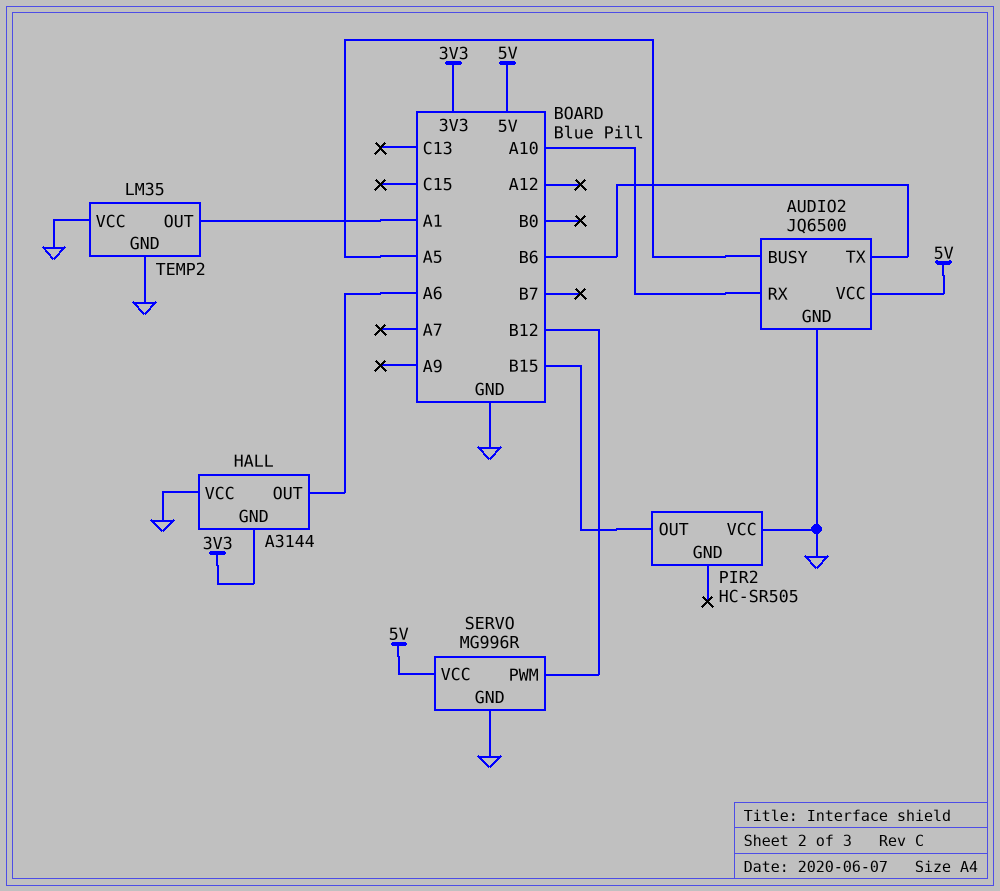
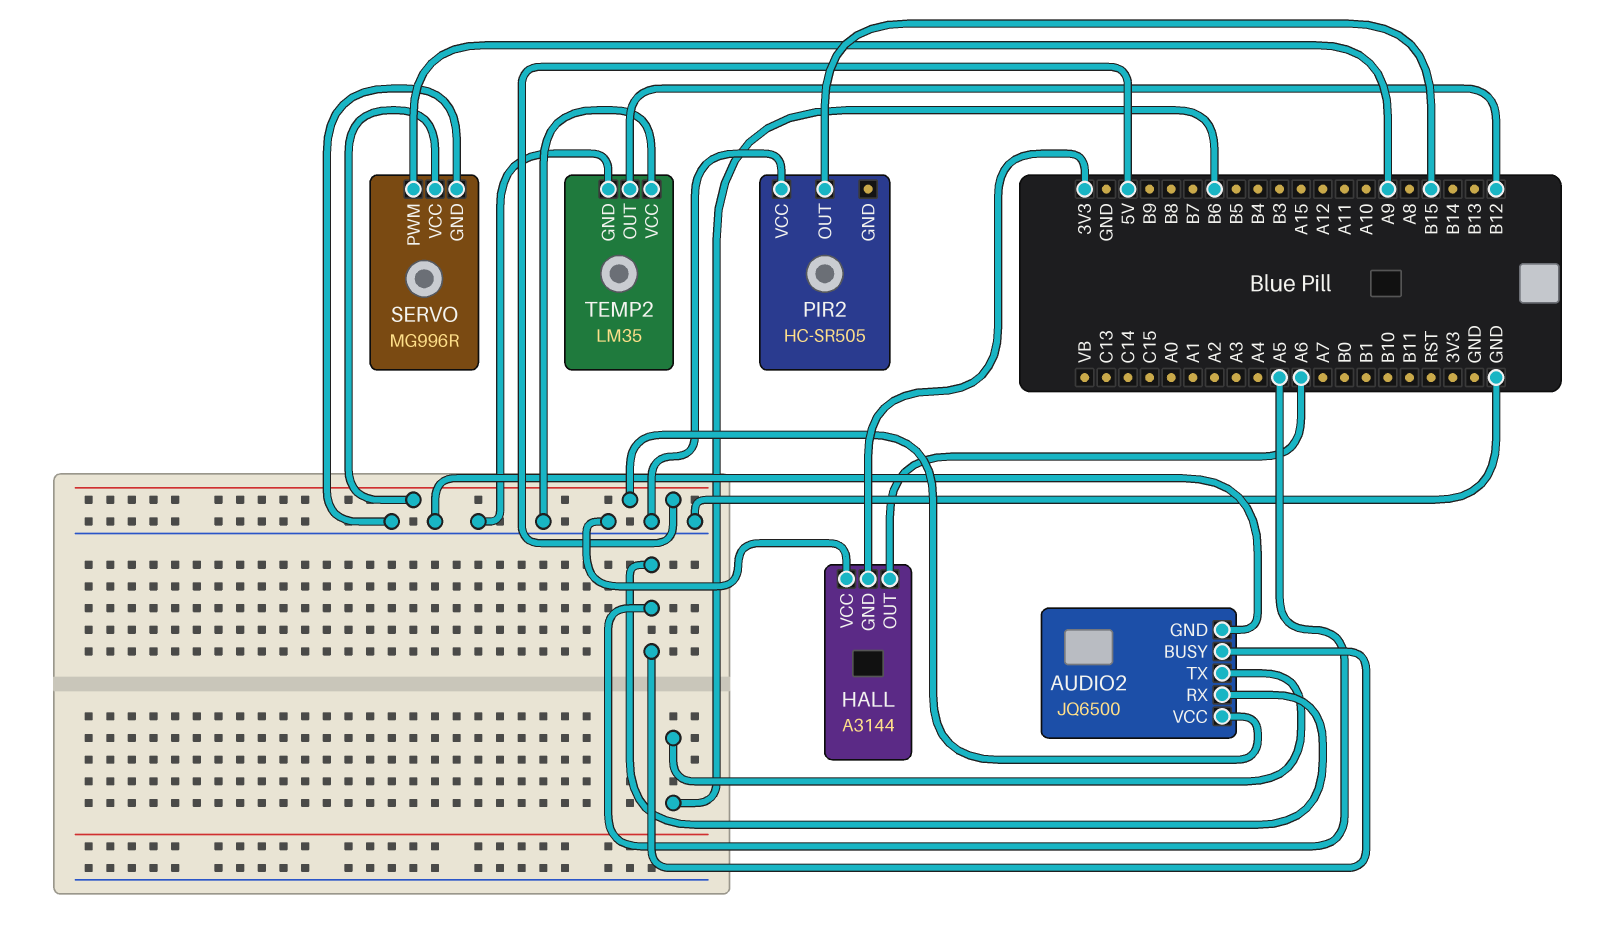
AUDIO2 pin RX: A10 -> A5
SERVO pin PWM: B12 -> A9
TEMP2 pin OUT: A1 -> B12

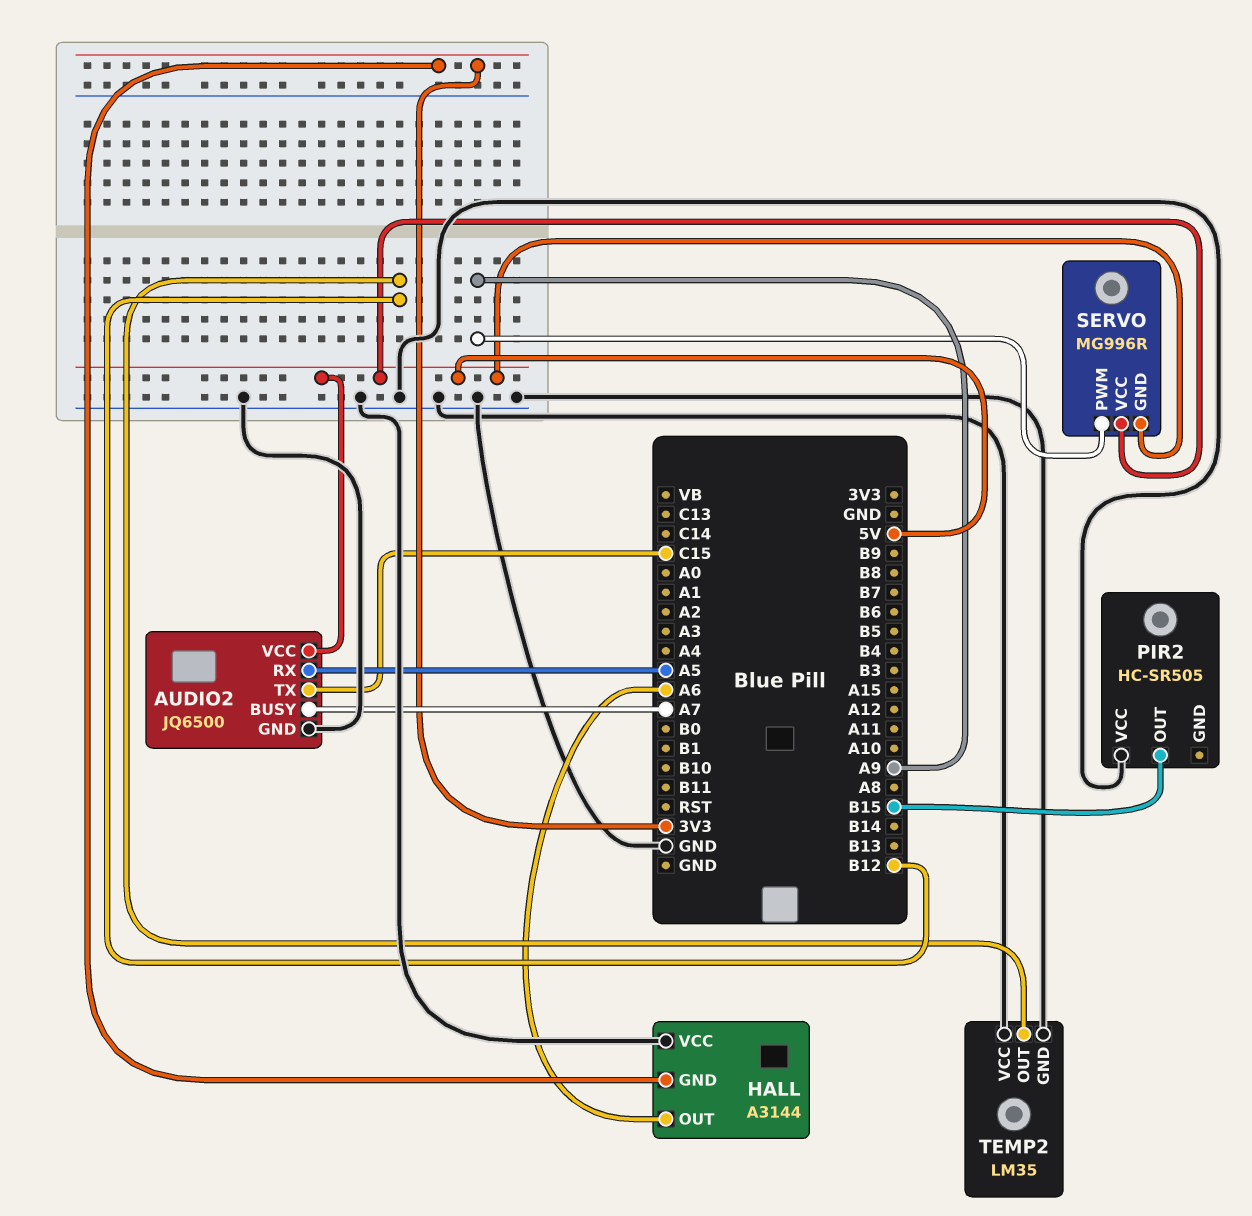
AUDIO2 pin BUSY: A5 -> A7
AUDIO2 pin TX: B6 -> C15
SERVO pin GND: GND -> 5V

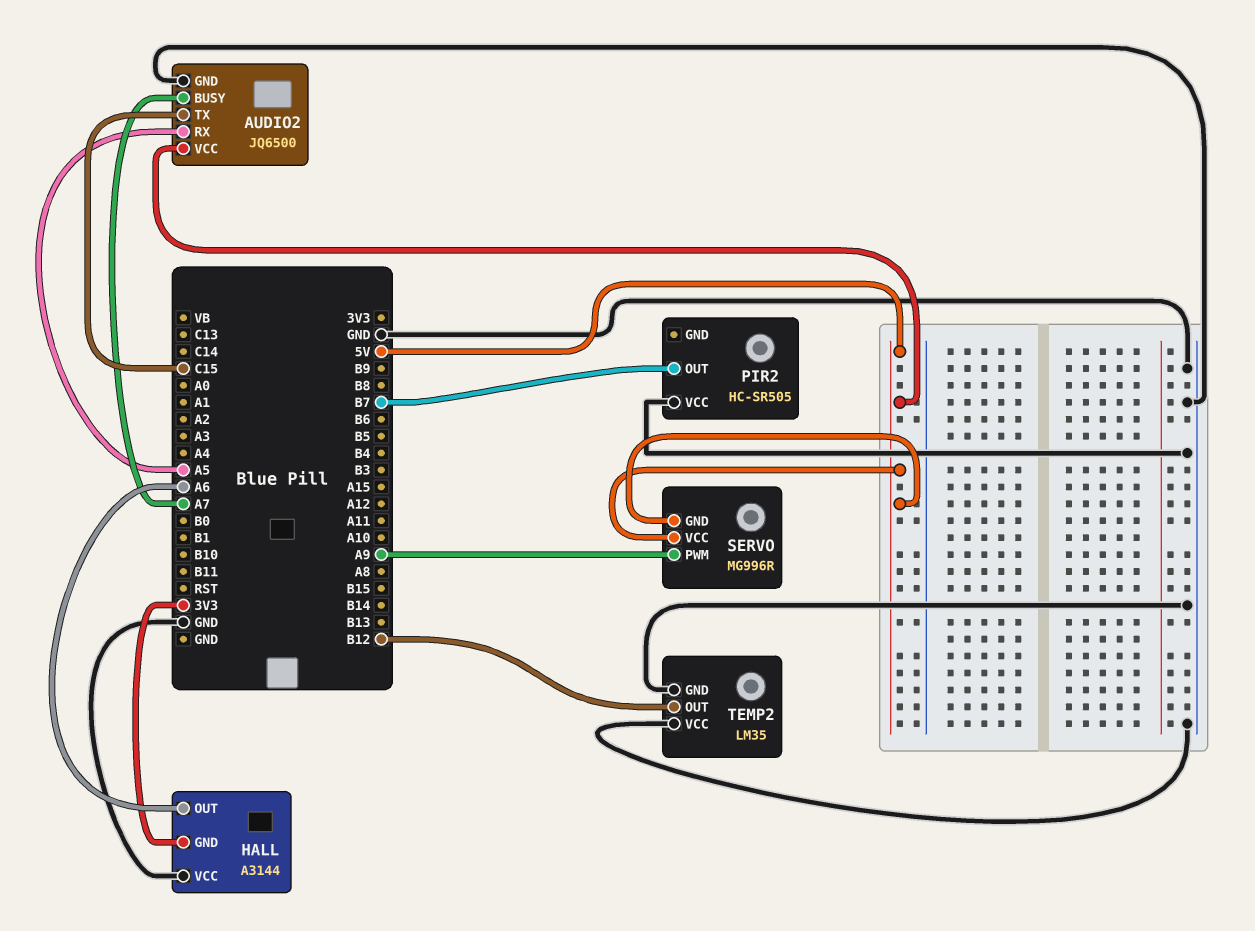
PIR2 pin OUT: B15 -> B7

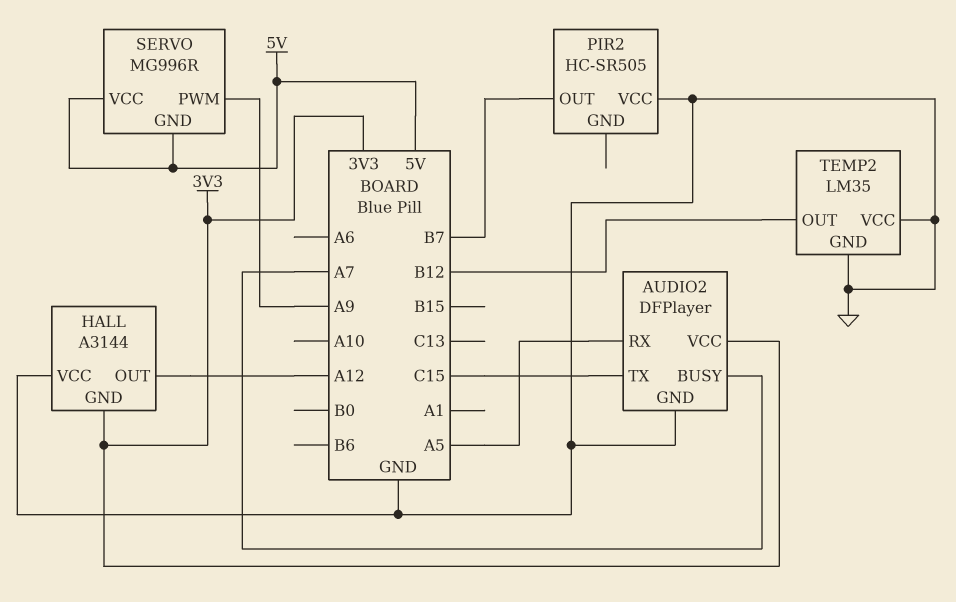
AUDIO2: JQ6500 -> DFPlayer
AUDIO2 pin VCC: 5V -> 3V3
HALL pin OUT: A6 -> A12

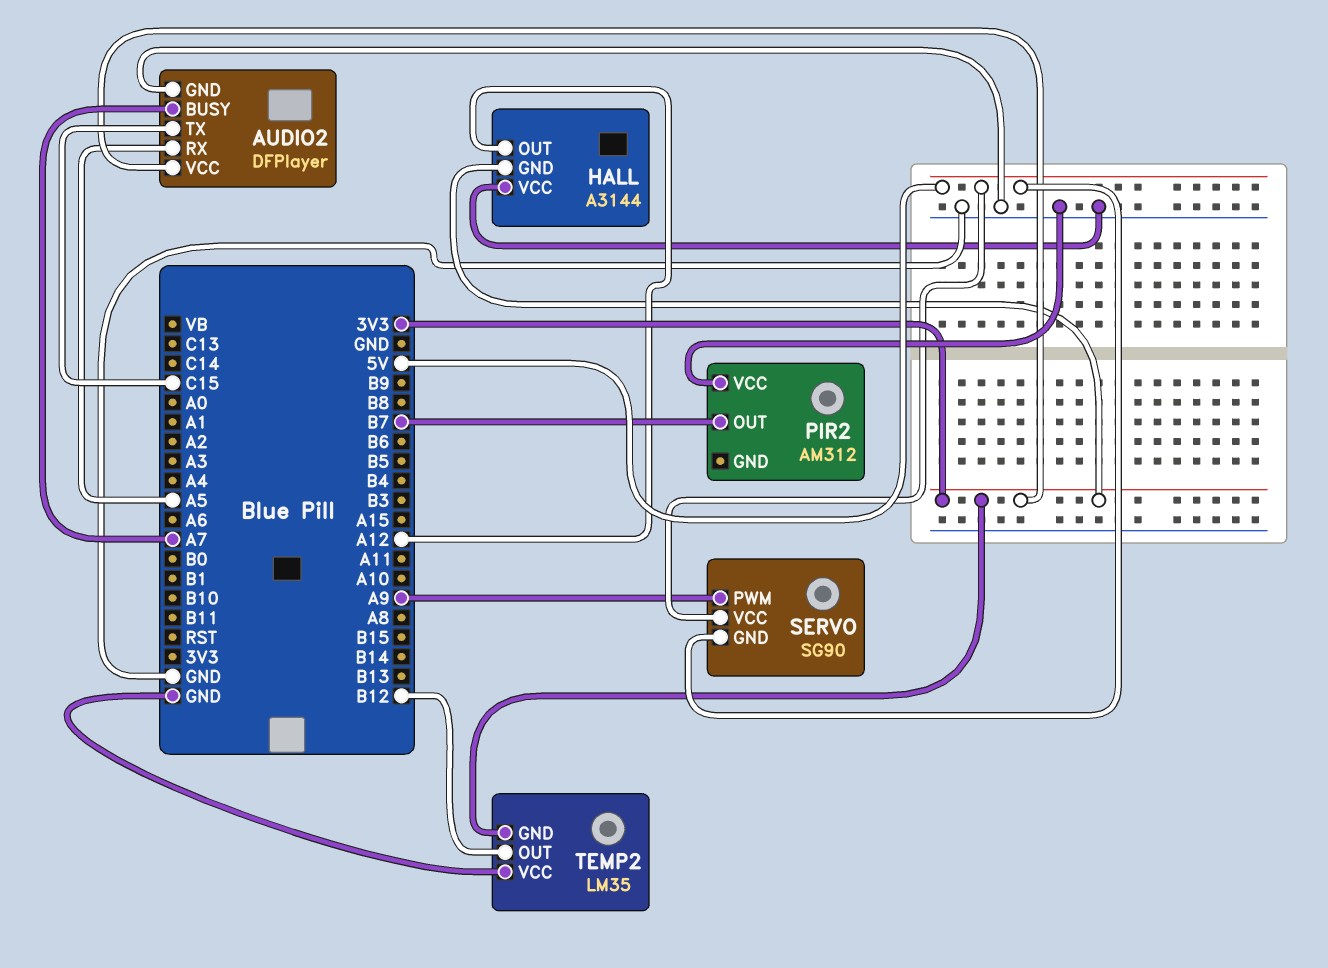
PIR2: HC-SR505 -> AM312
SERVO: MG996R -> SG90
TEMP2 pin GND: GND -> 3V3

